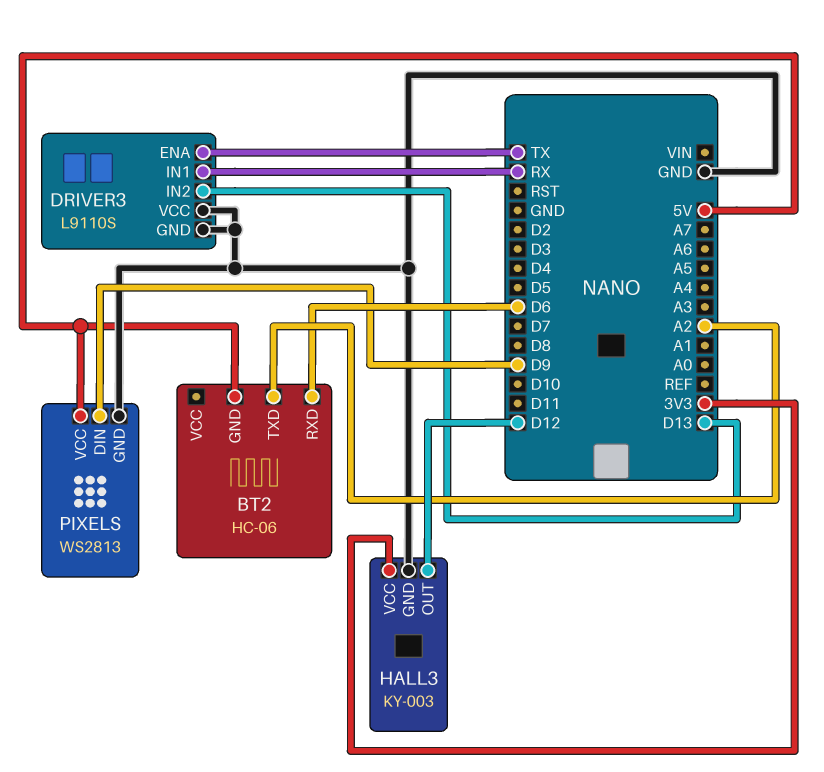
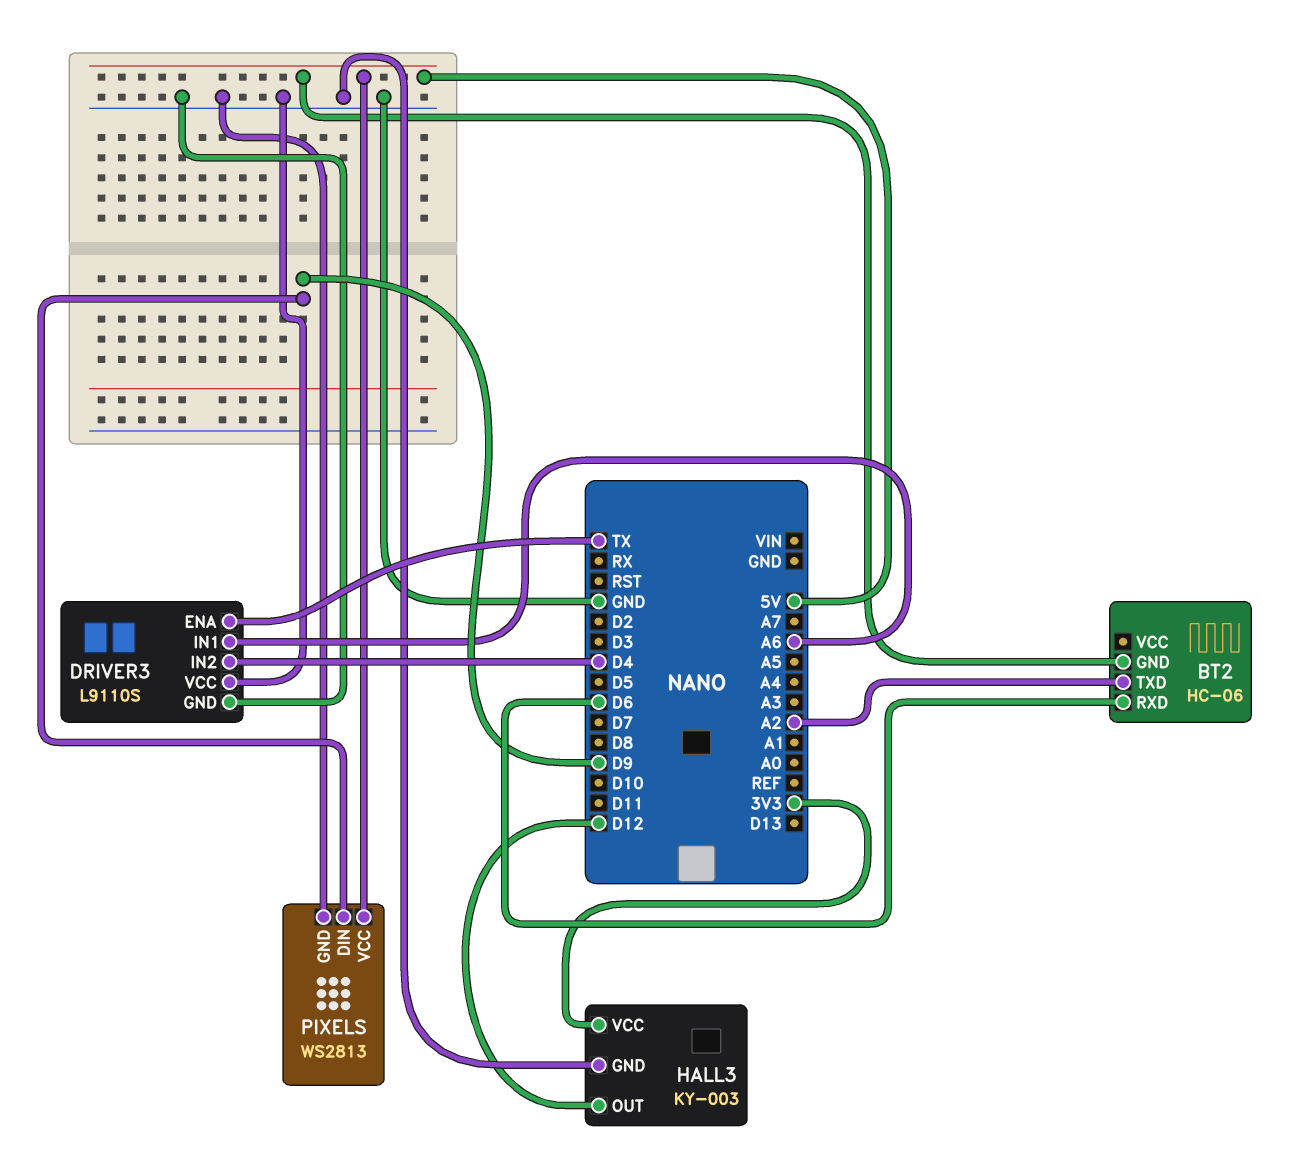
DRIVER3 pin IN1: RX -> A6
DRIVER3 pin IN2: D13 -> D4

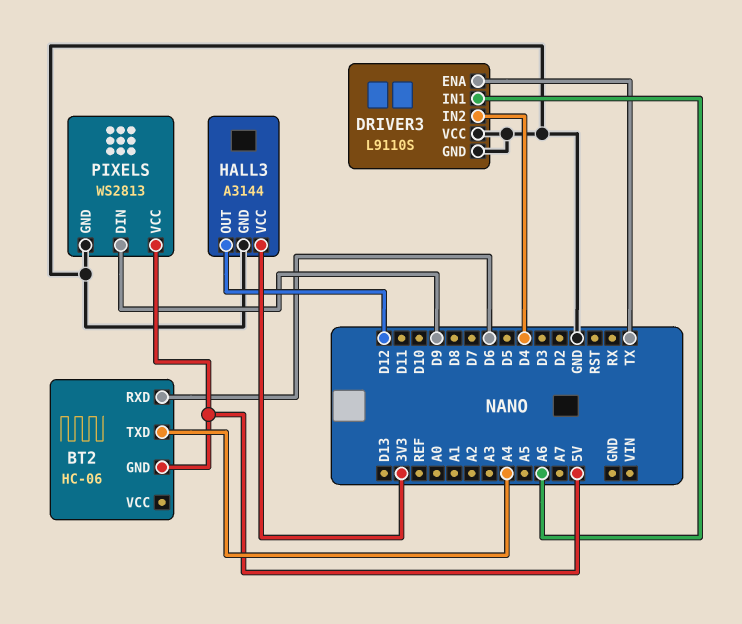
BT2 pin TXD: A2 -> A4
HALL3: KY-003 -> A3144

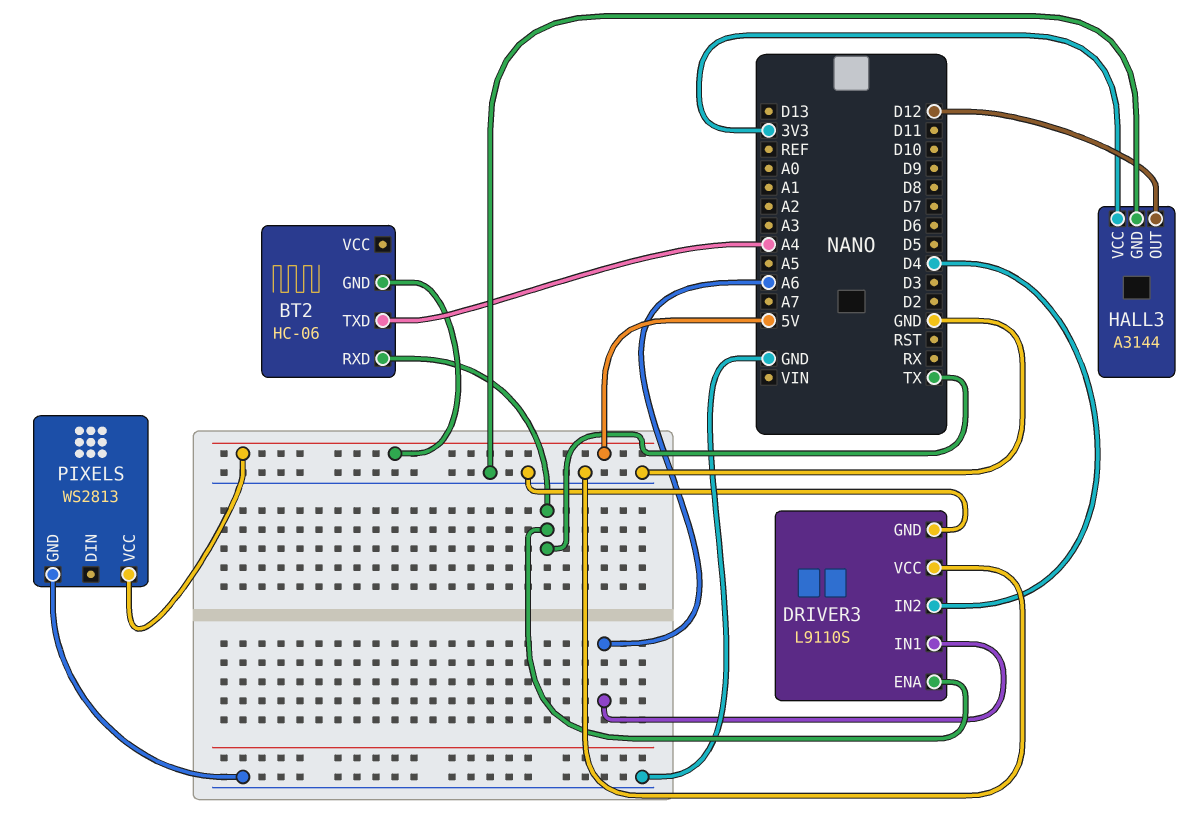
BT2 pin RXD: D6 -> TX
PIXELS pin DIN: D9 -> none

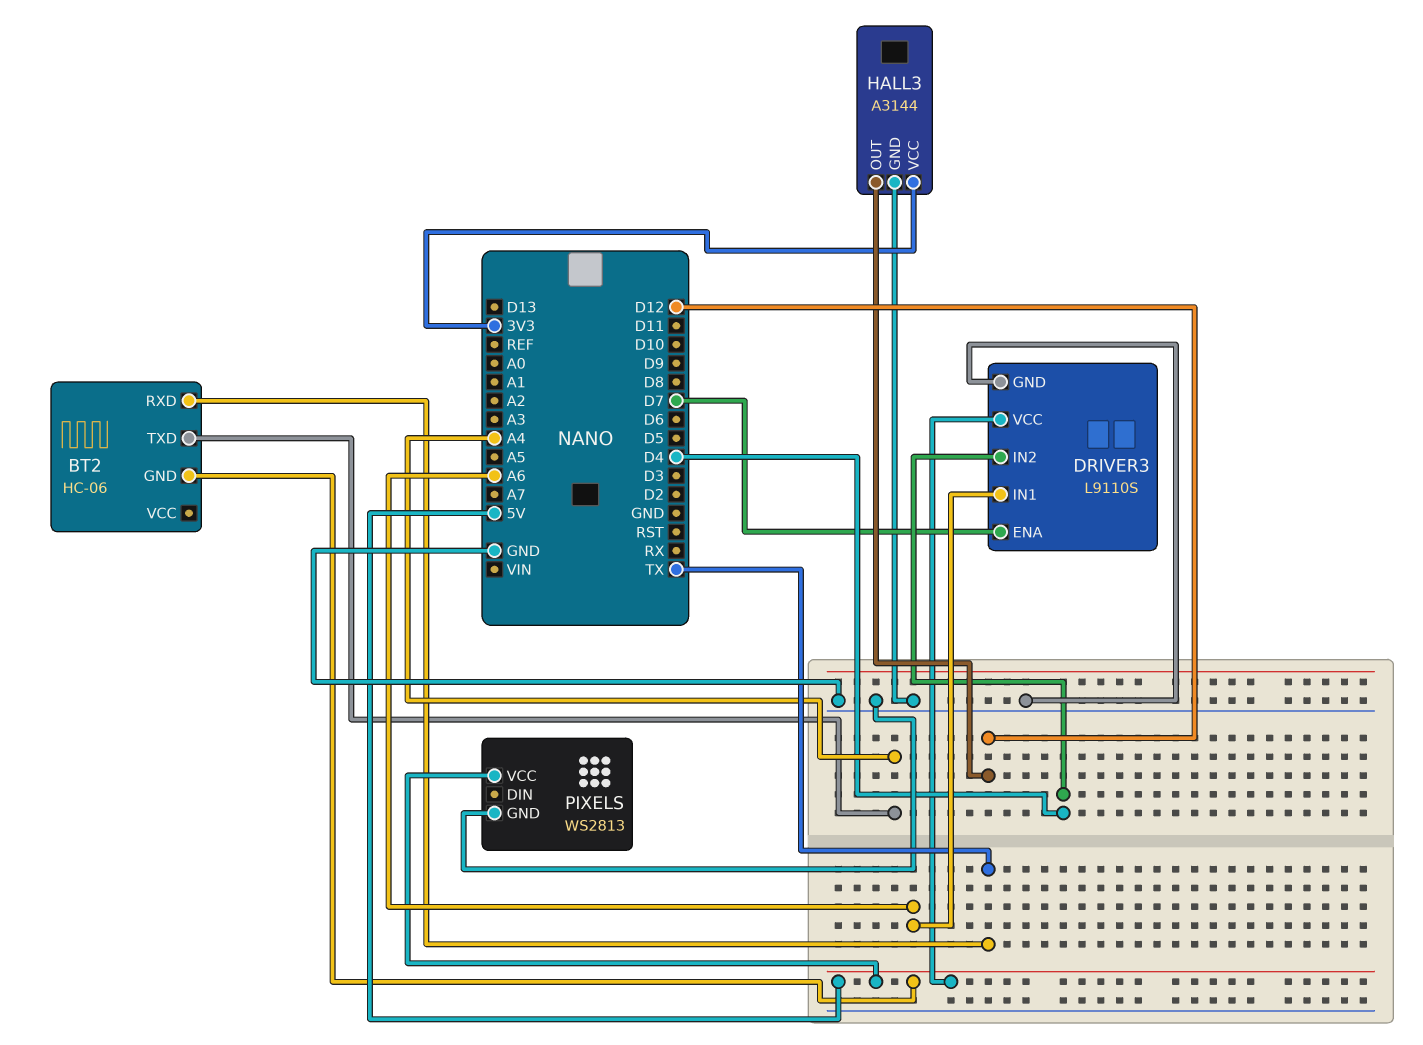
DRIVER3 pin ENA: TX -> D7
DRIVER3 pin VCC: GND -> 5V

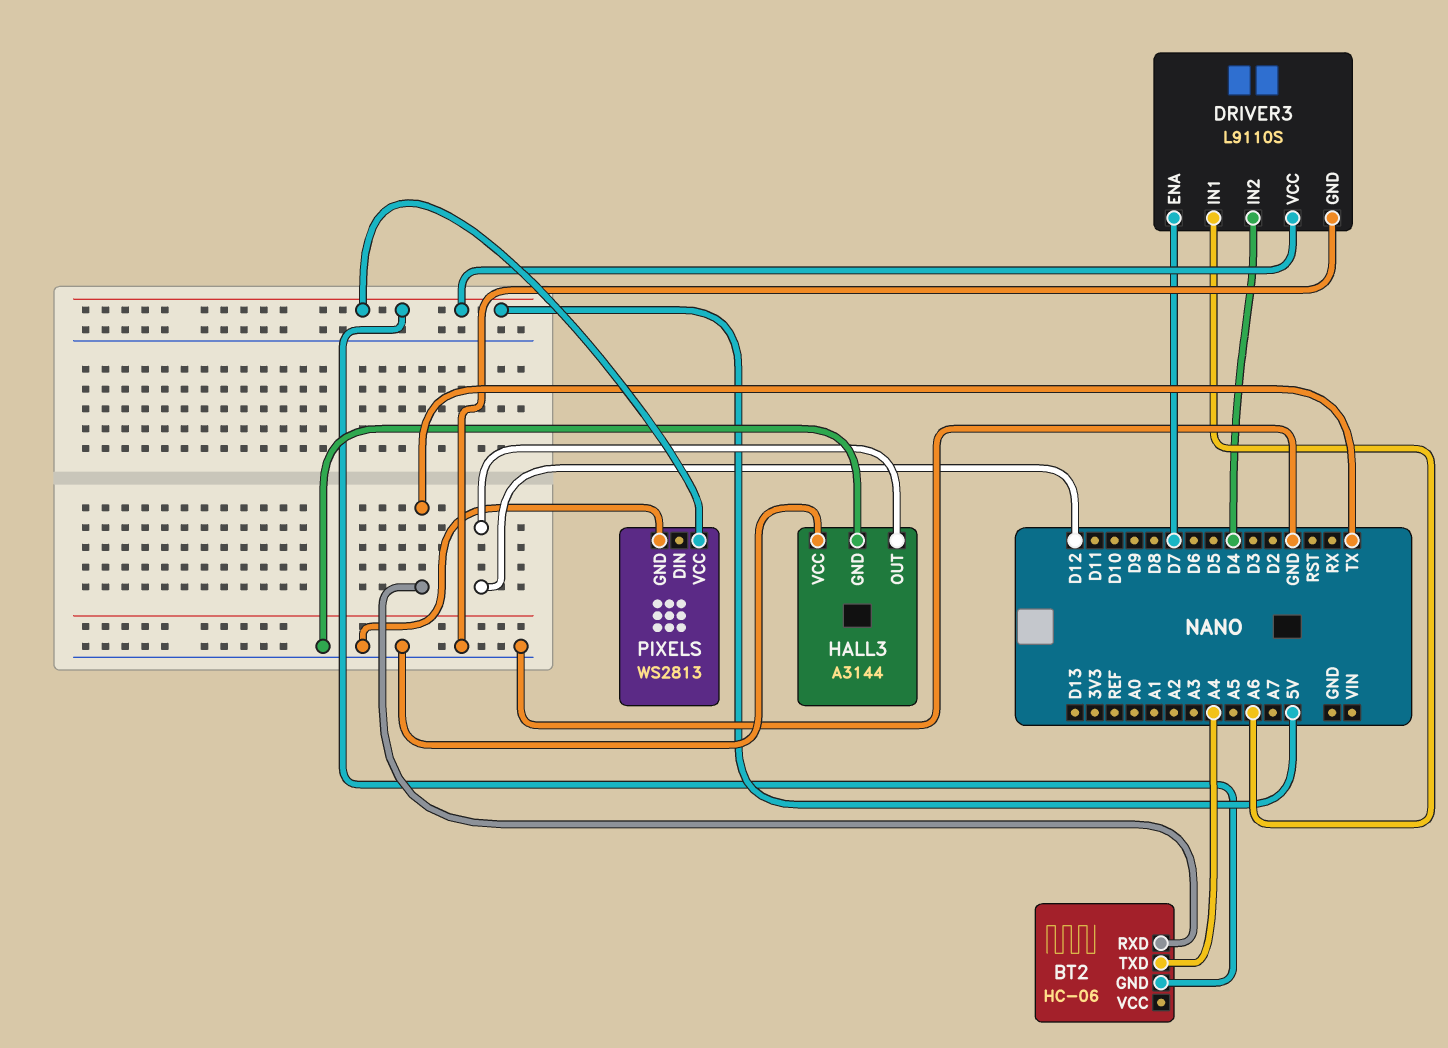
HALL3 pin VCC: 3V3 -> GND

